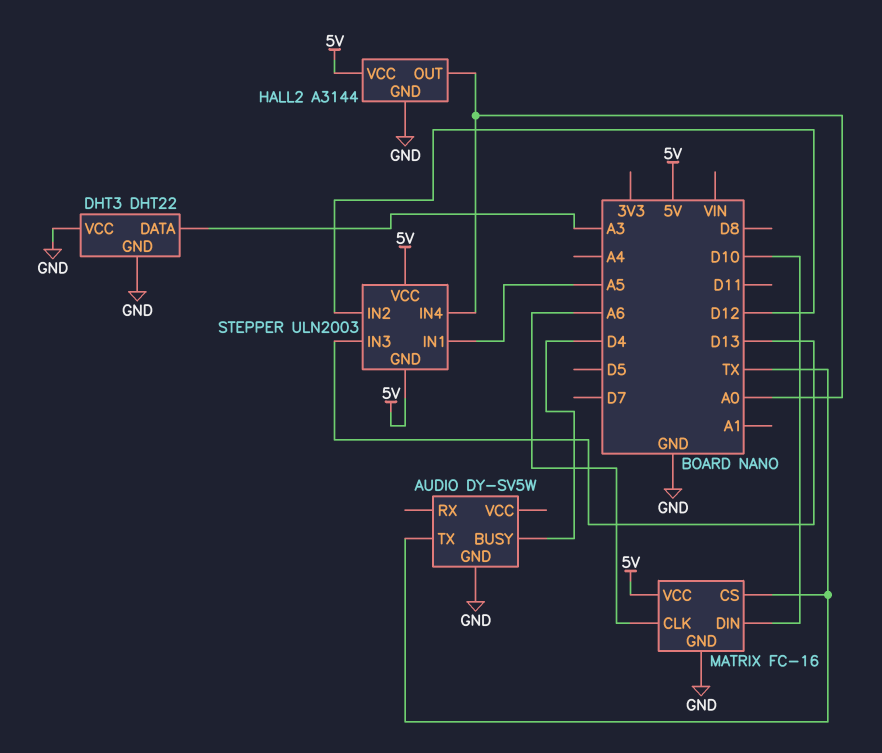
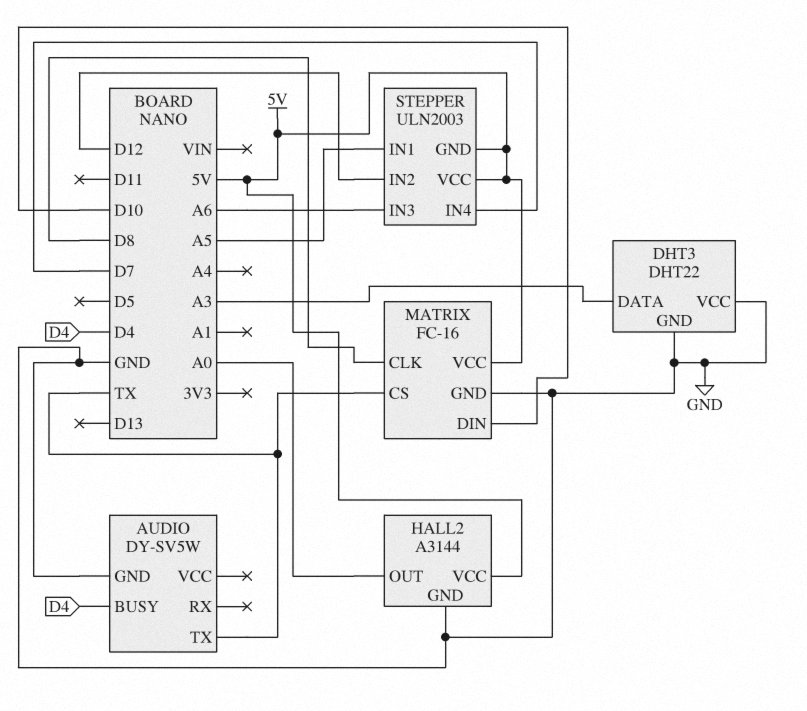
MATRIX pin CLK: A6 -> D8
STEPPER pin IN3: D13 -> A6
STEPPER pin IN4: A0 -> D7

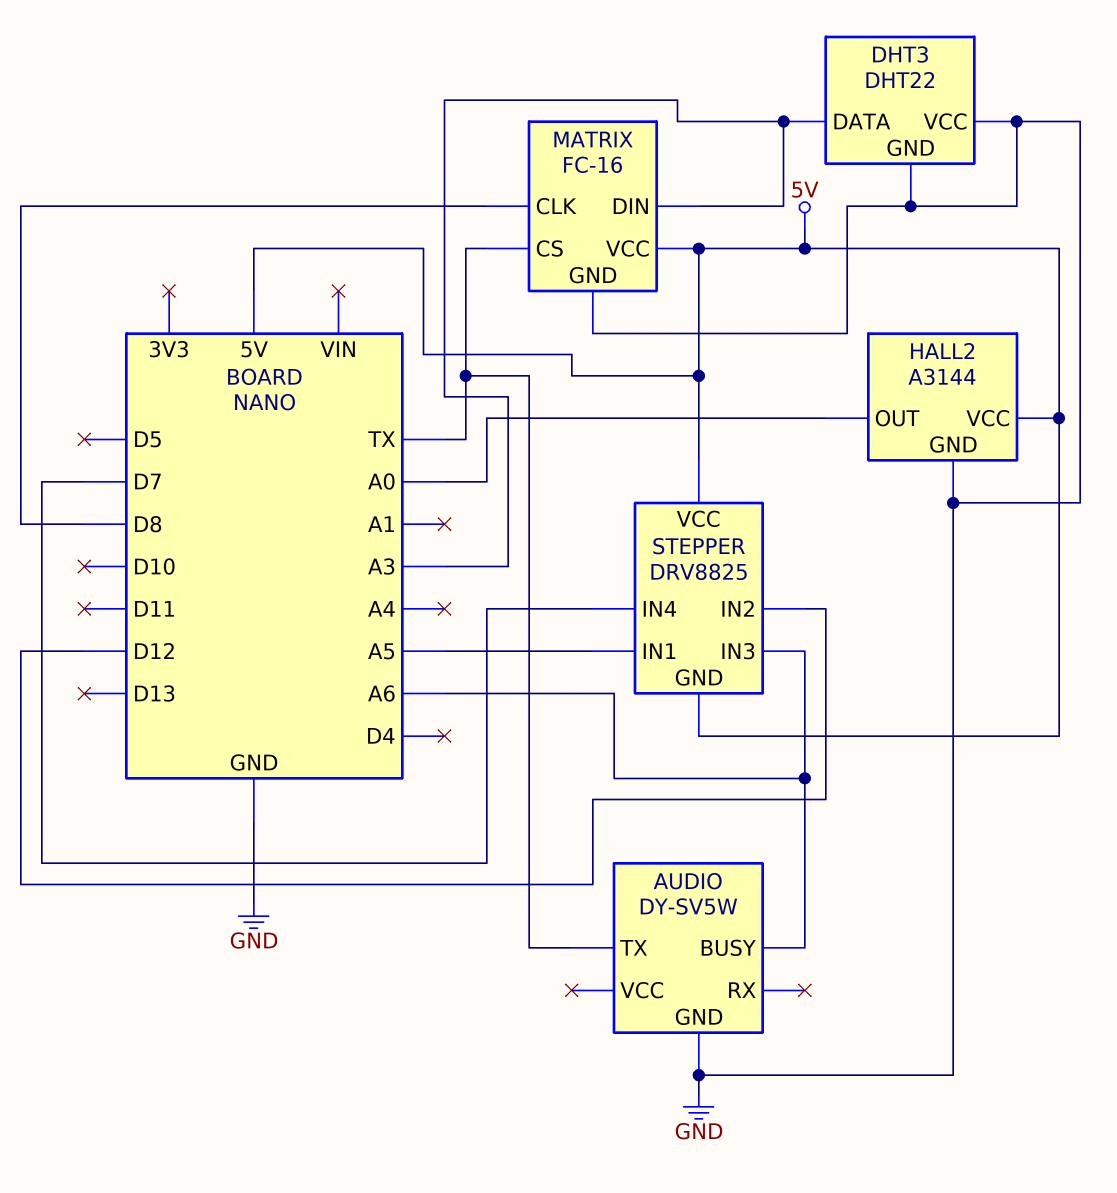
AUDIO pin BUSY: D4 -> A6
MATRIX pin DIN: D10 -> A3
STEPPER: ULN2003 -> DRV8825

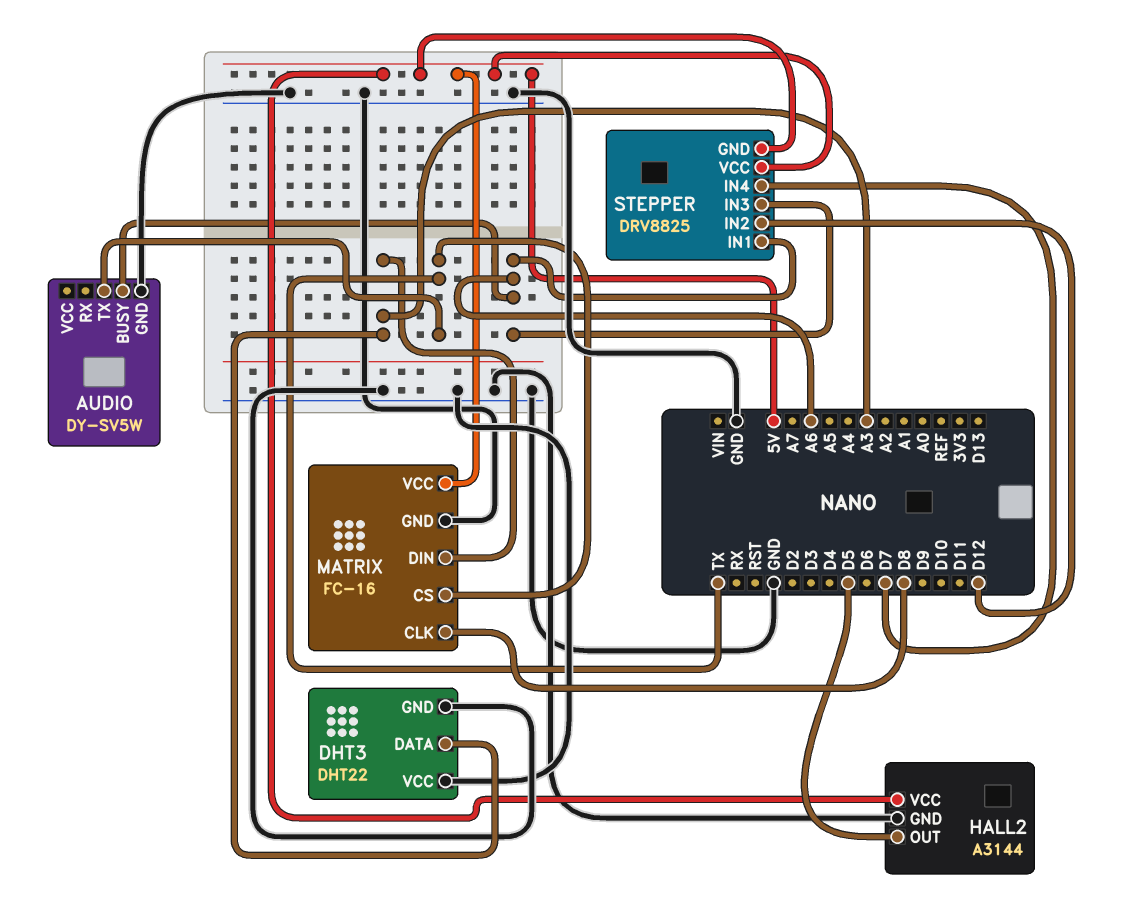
HALL2 pin OUT: A0 -> D5
STEPPER pin IN1: A5 -> A6

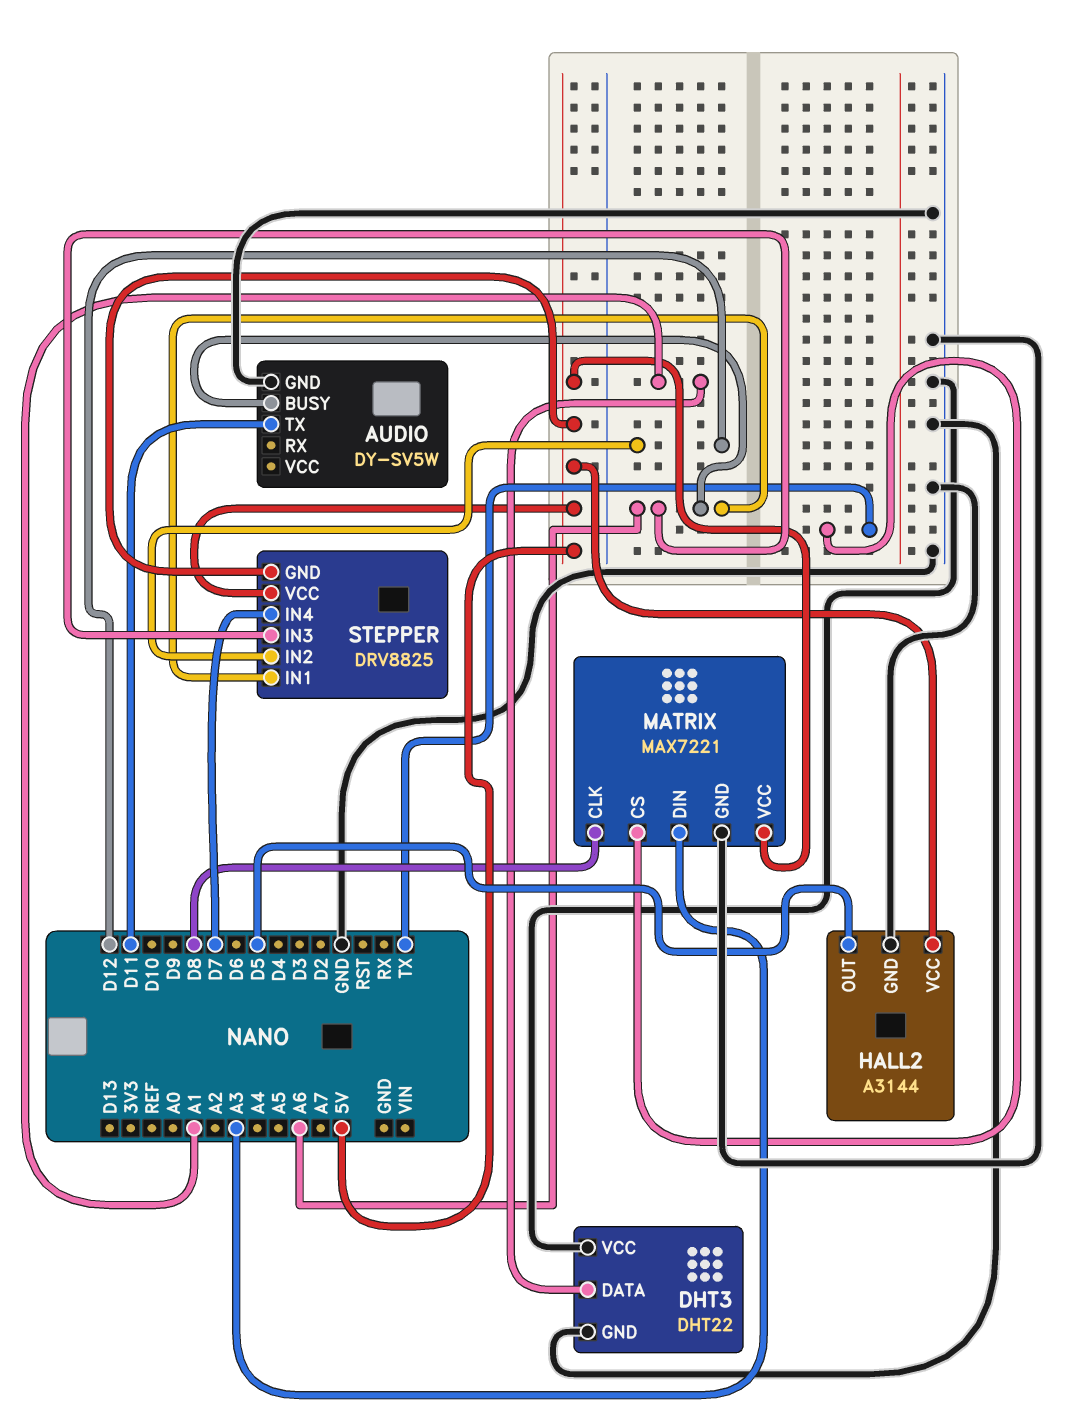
AUDIO pin TX: TX -> D11
DHT3 pin DATA: A3 -> A1
MATRIX: FC-16 -> MAX7221

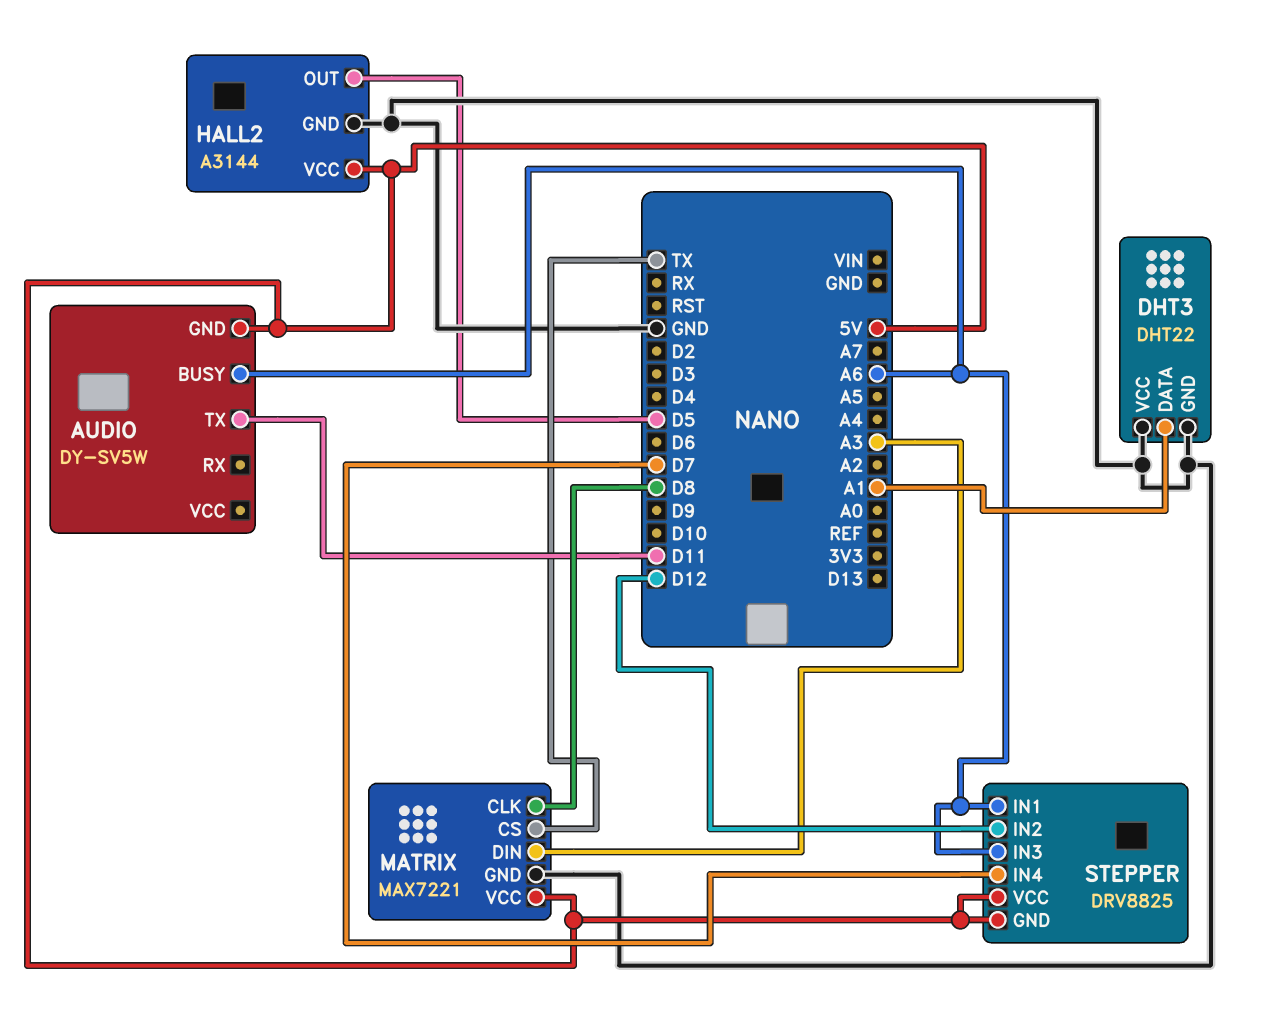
AUDIO pin GND: GND -> 5V

